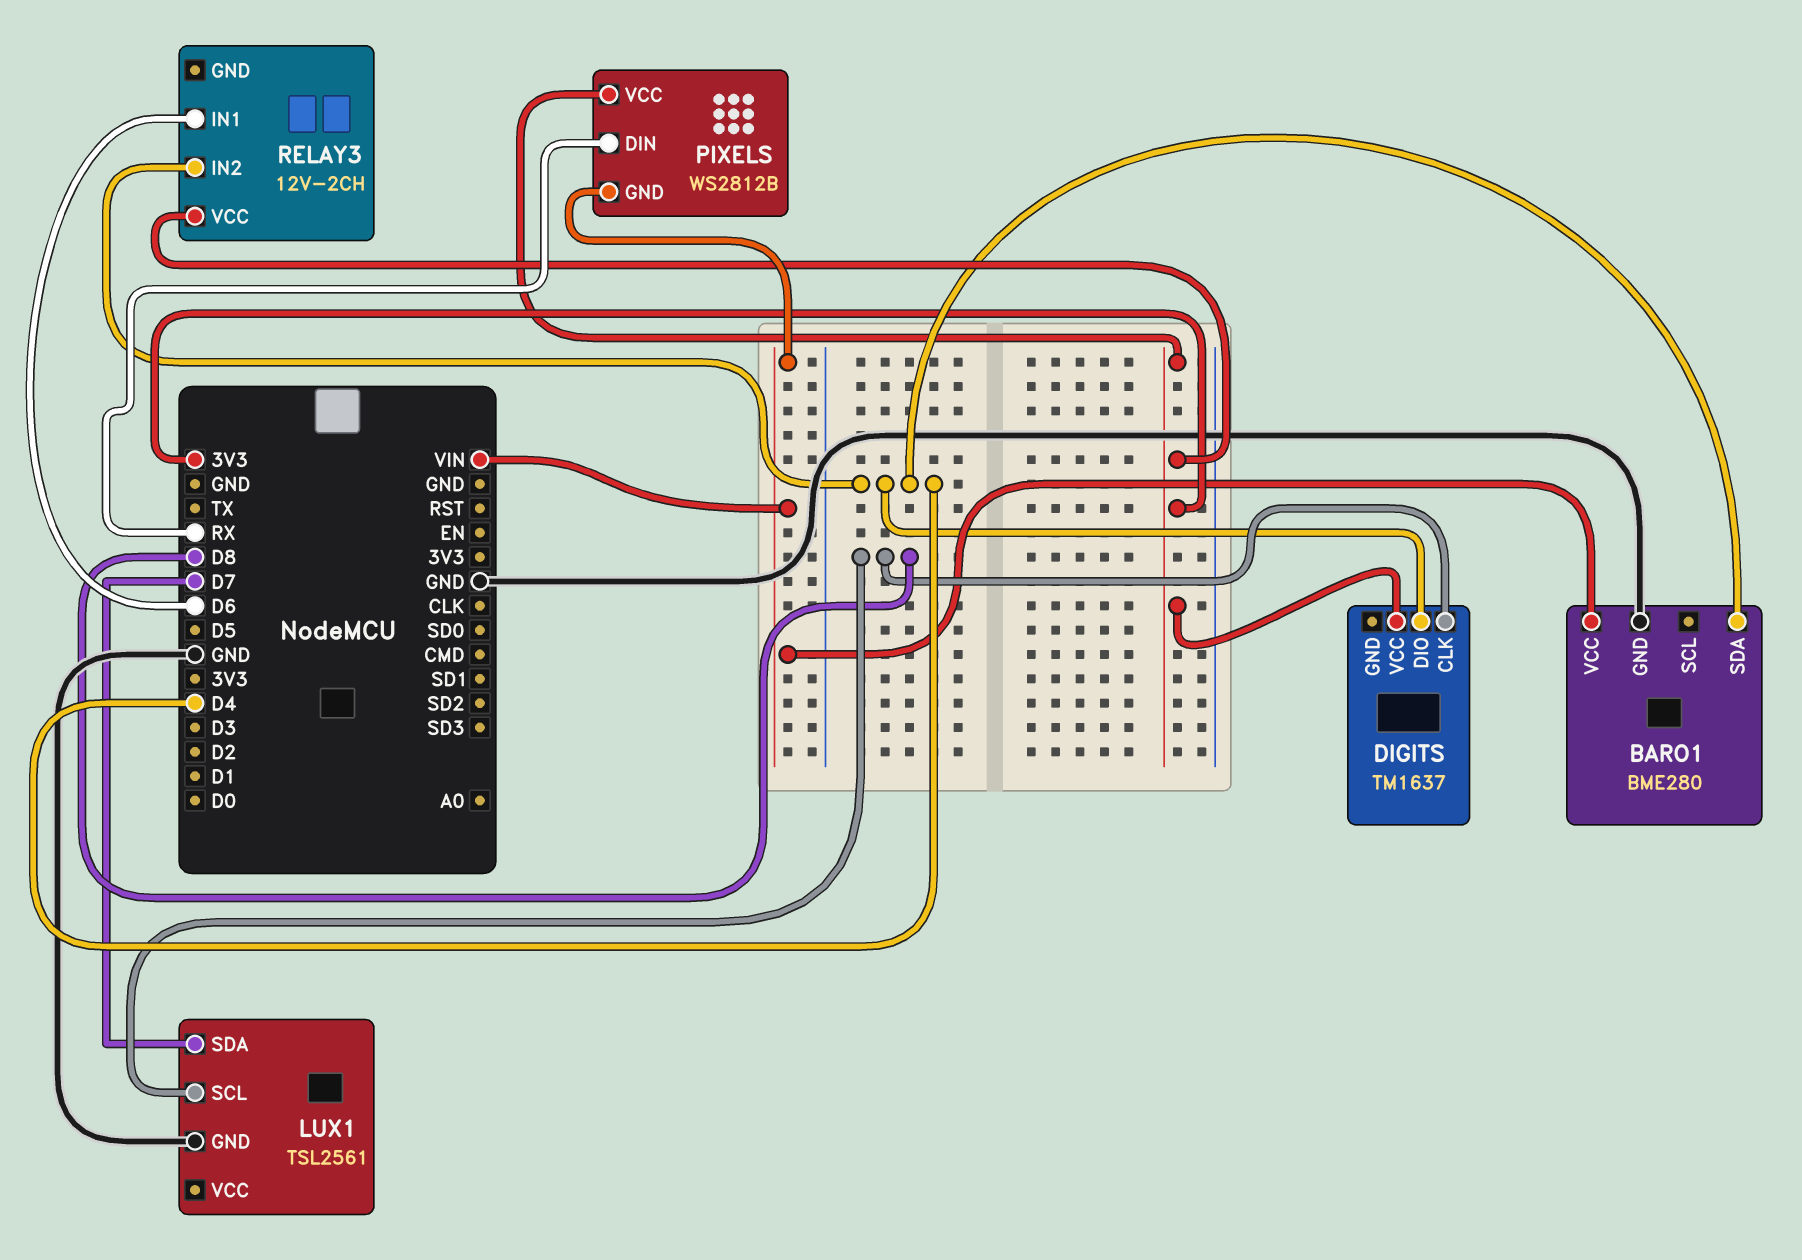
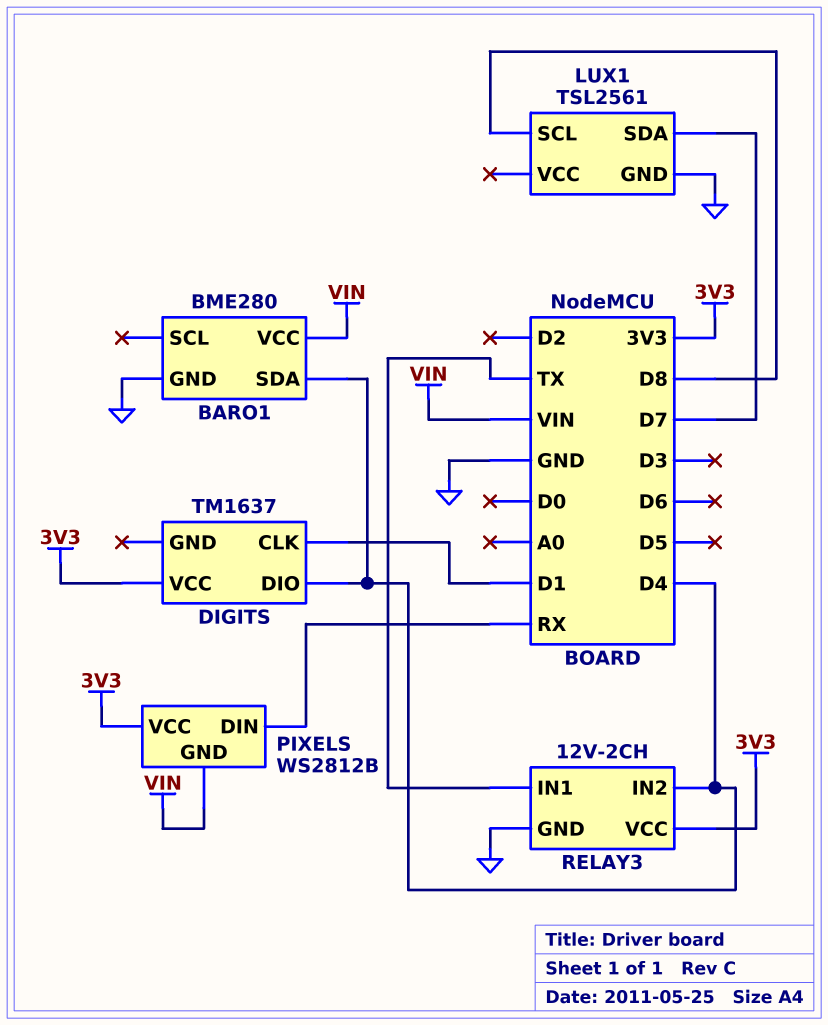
DIGITS pin CLK: D8 -> D1
RELAY3 pin GND: none -> GND
RELAY3 pin IN1: D6 -> TX

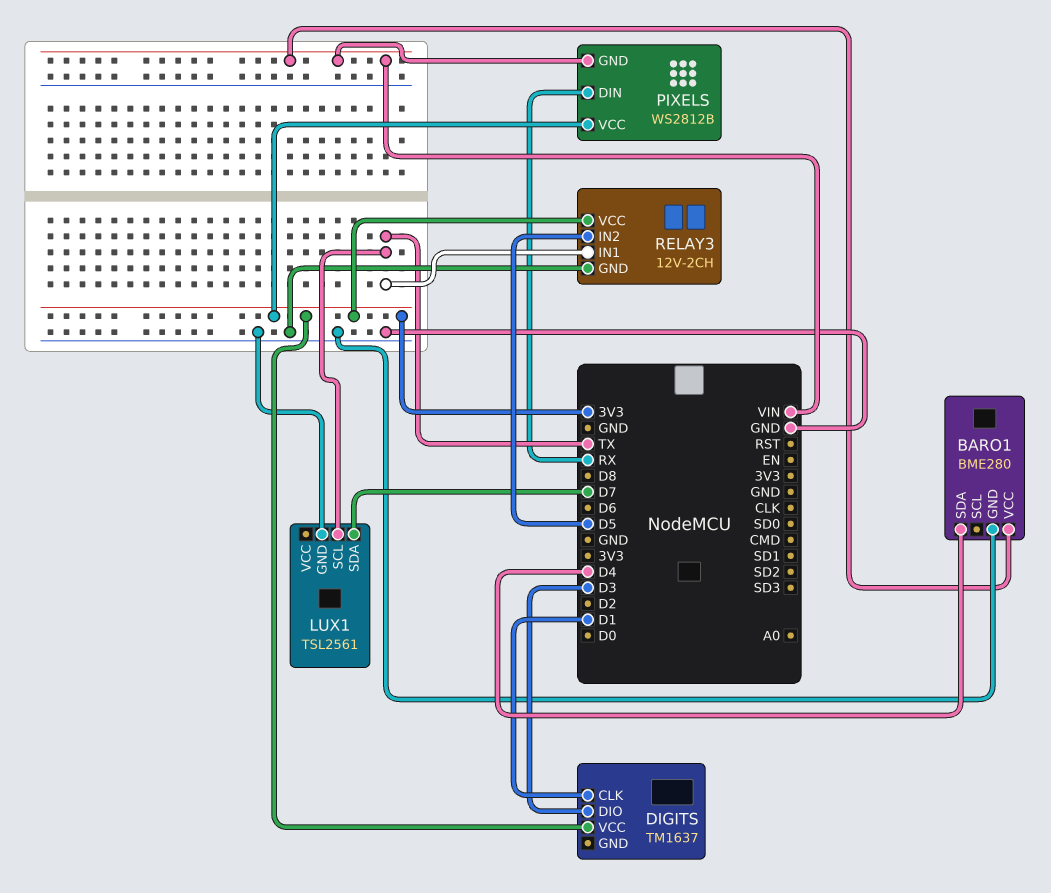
DIGITS pin DIO: D4 -> D3
LUX1 pin SCL: D8 -> TX
RELAY3 pin IN2: D4 -> D5

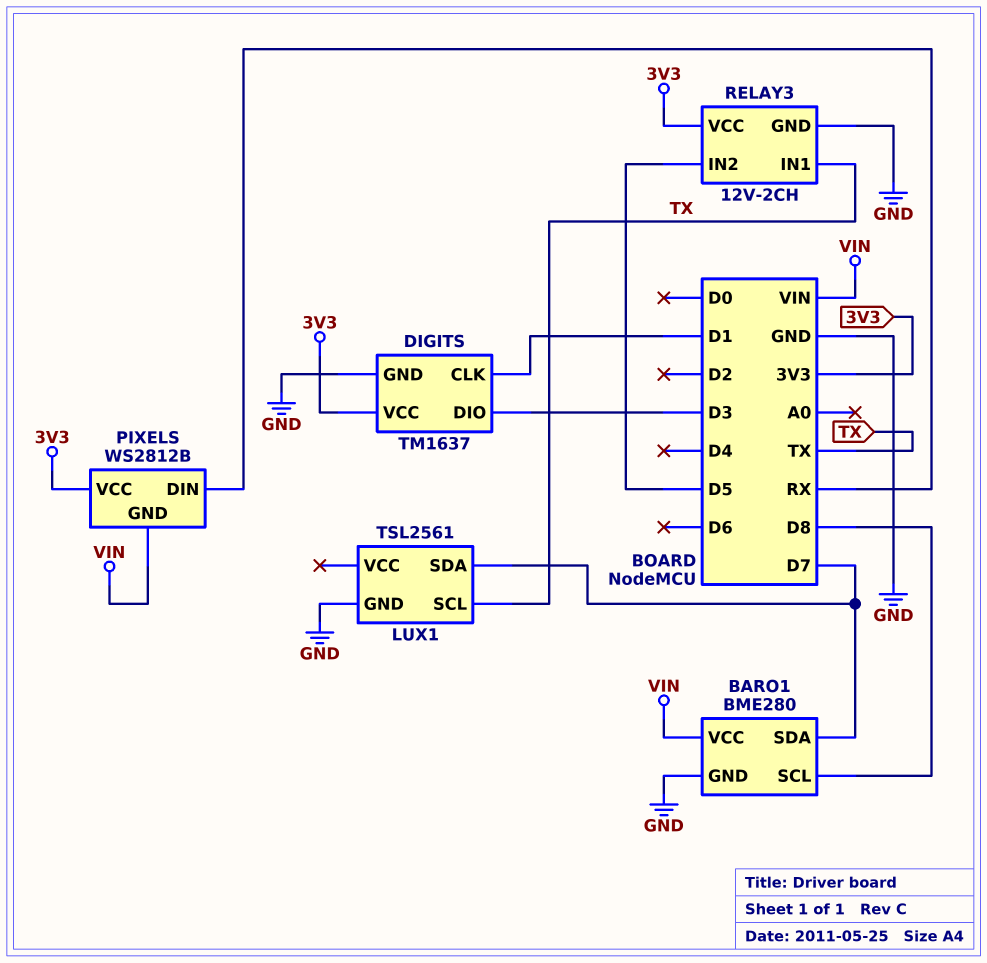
BARO1 pin SCL: none -> D8
BARO1 pin SDA: D4 -> D7
DIGITS pin GND: none -> GND

